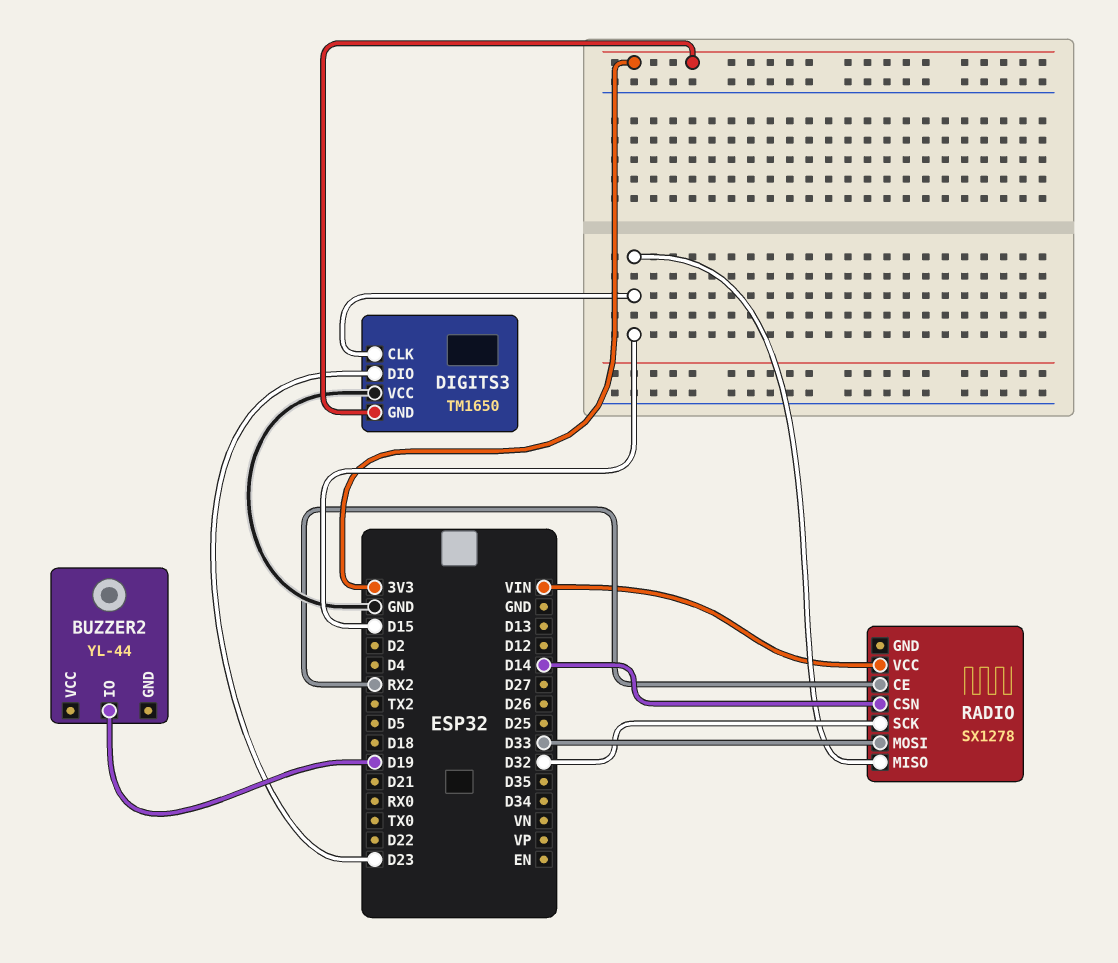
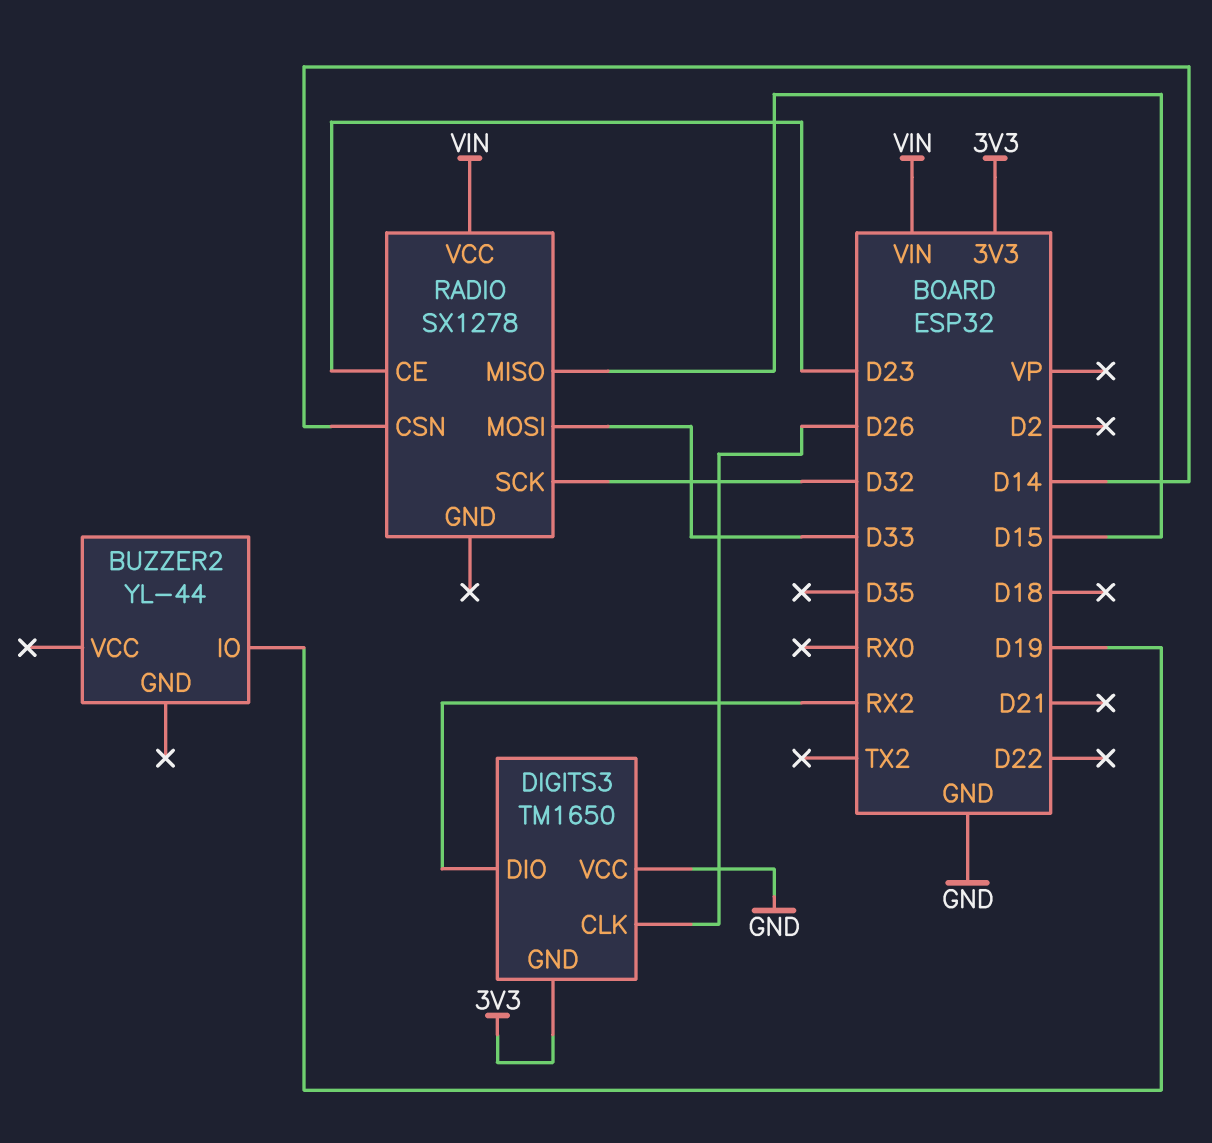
DIGITS3 pin CLK: D15 -> D26
DIGITS3 pin DIO: D23 -> RX2
RADIO pin CE: RX2 -> D23

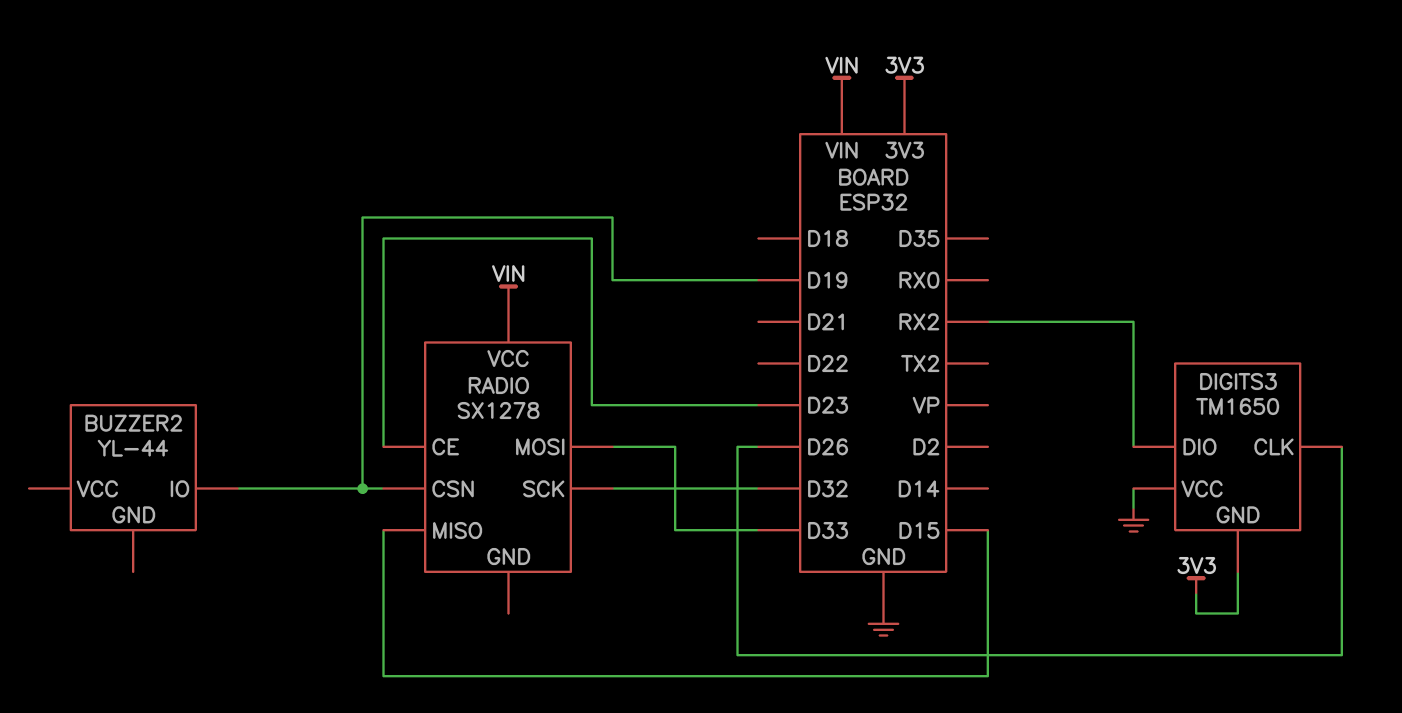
RADIO pin CSN: D14 -> D19

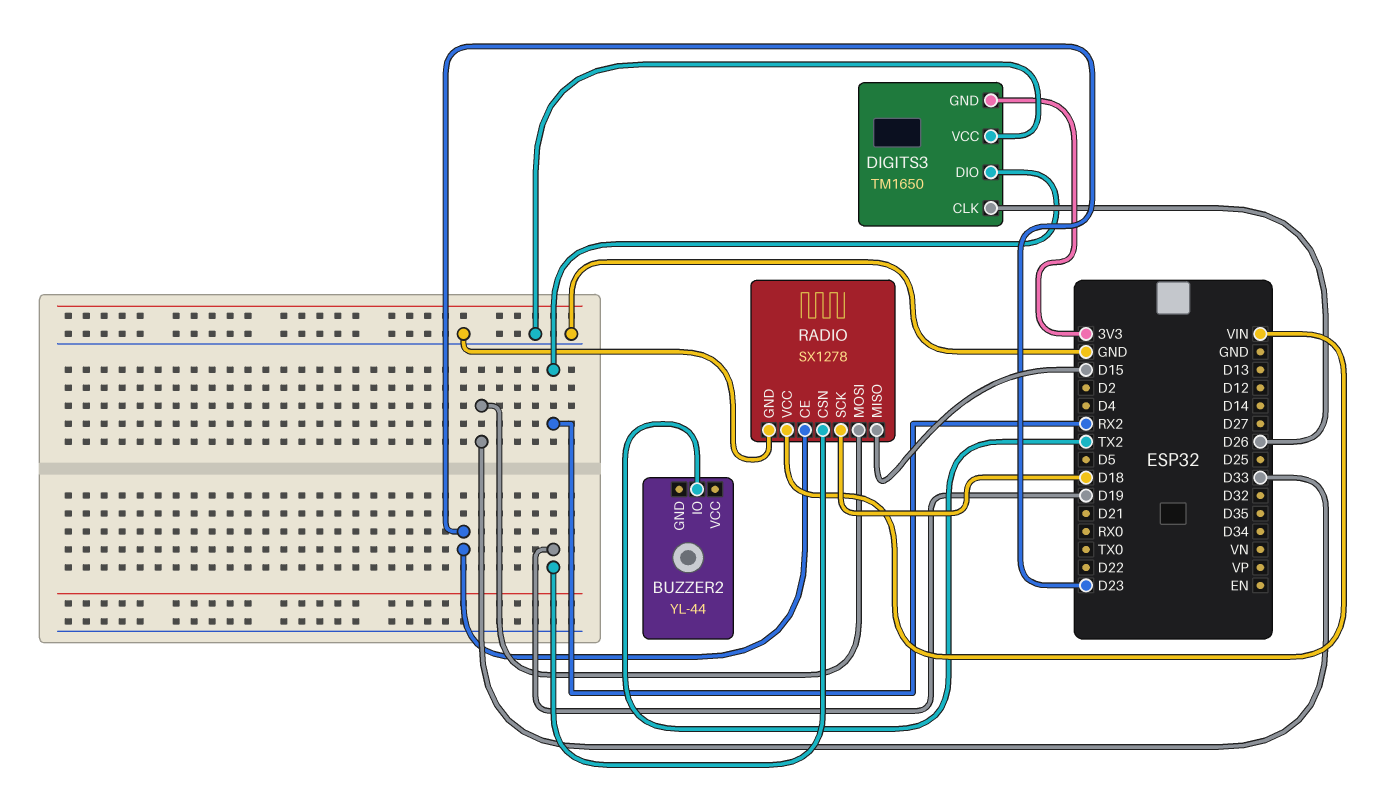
BUZZER2 pin IO: D19 -> TX2
RADIO pin GND: none -> GND
RADIO pin SCK: D32 -> D18

